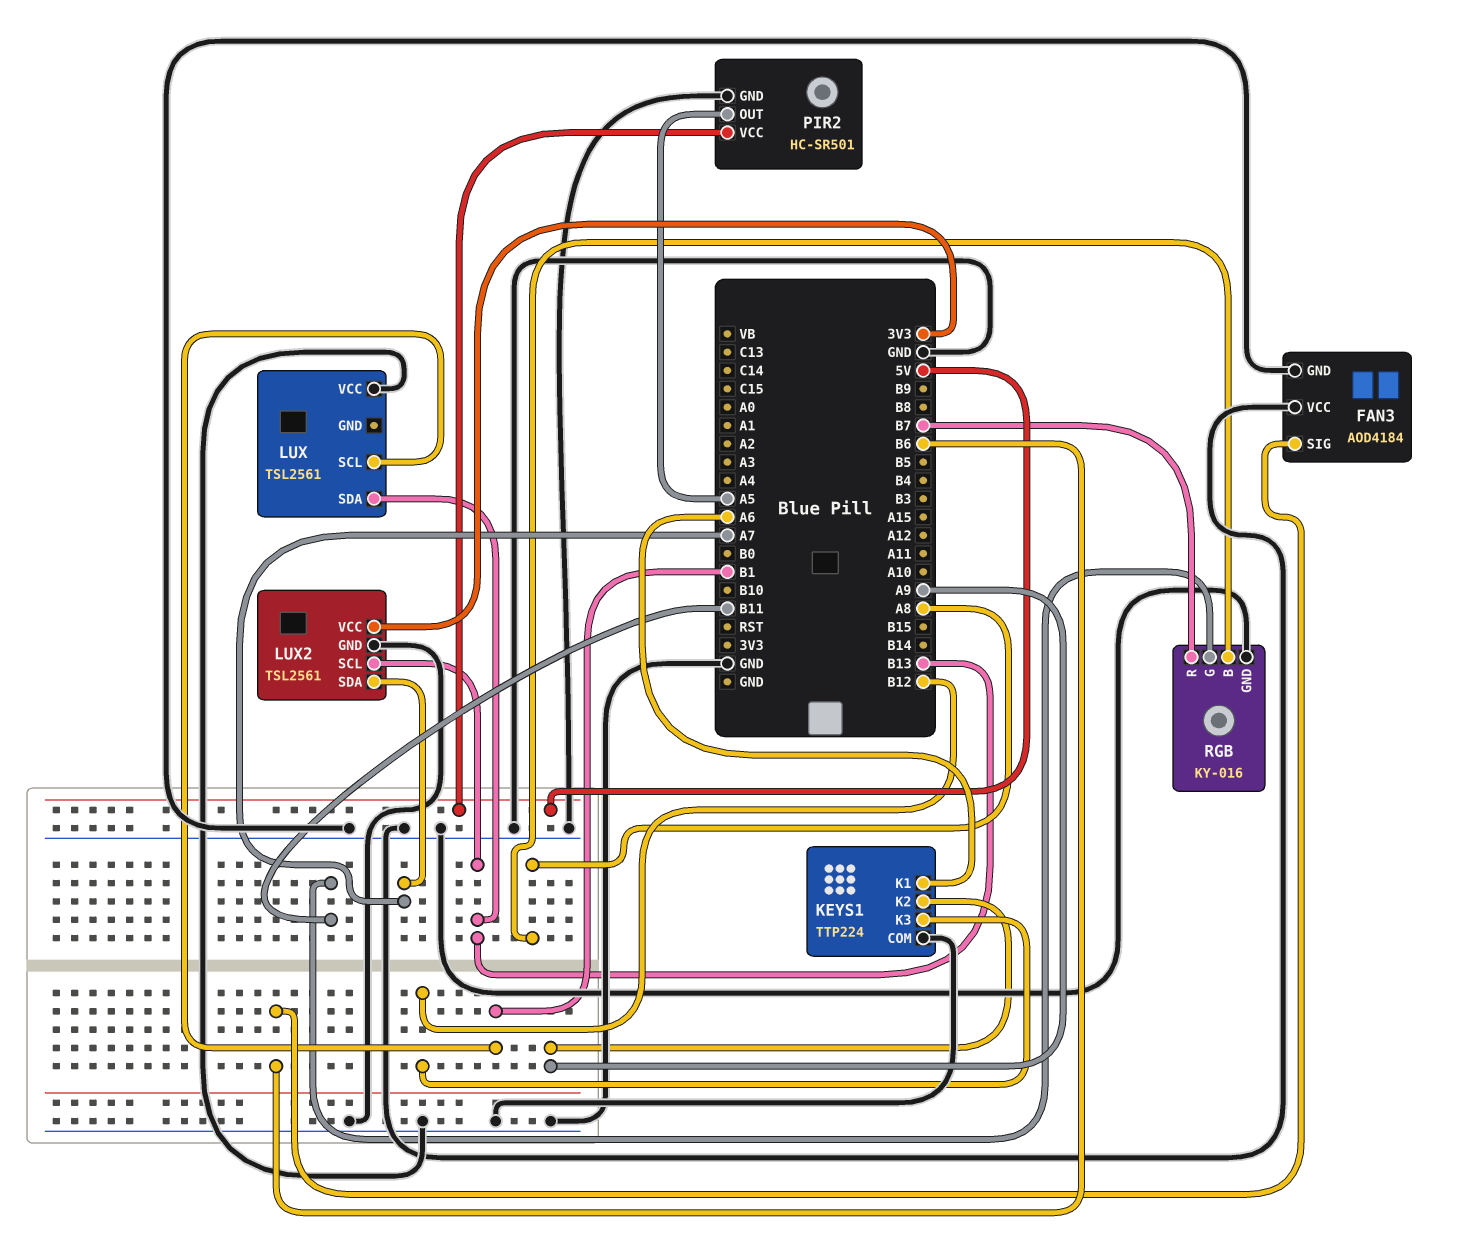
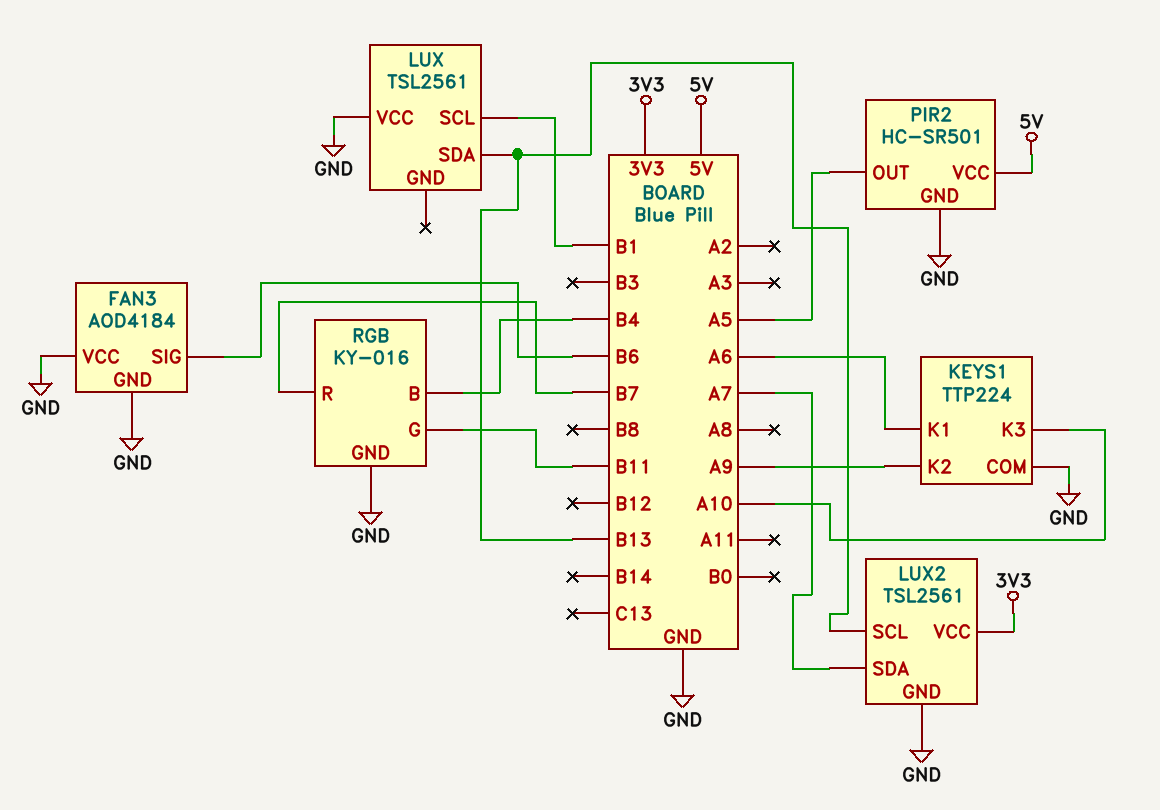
KEYS1 pin K3: B12 -> A10
RGB pin B: A8 -> B4

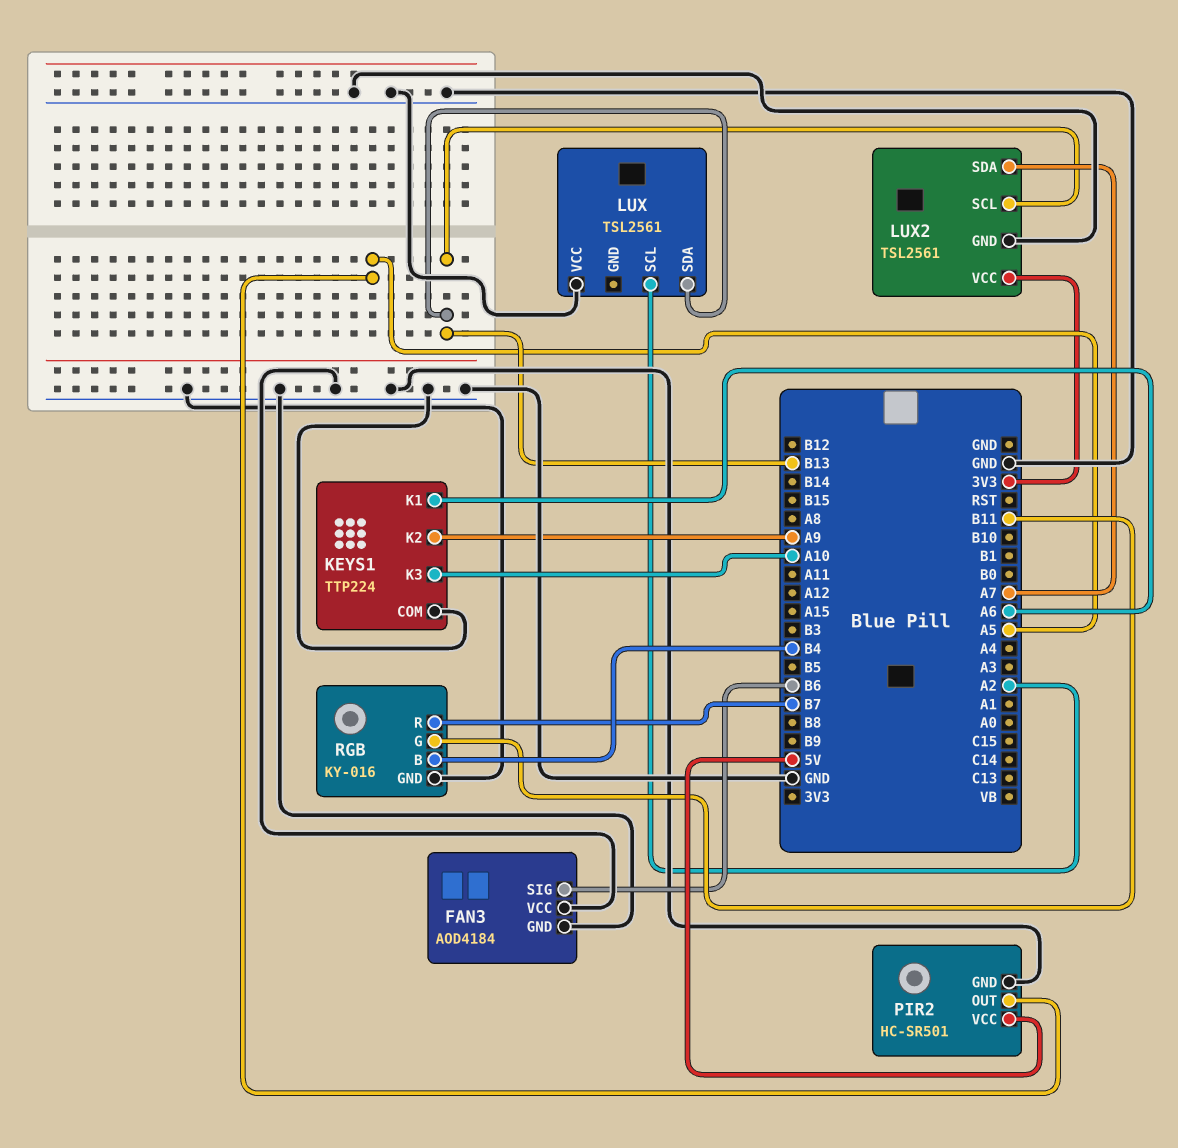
LUX pin SCL: B1 -> A2

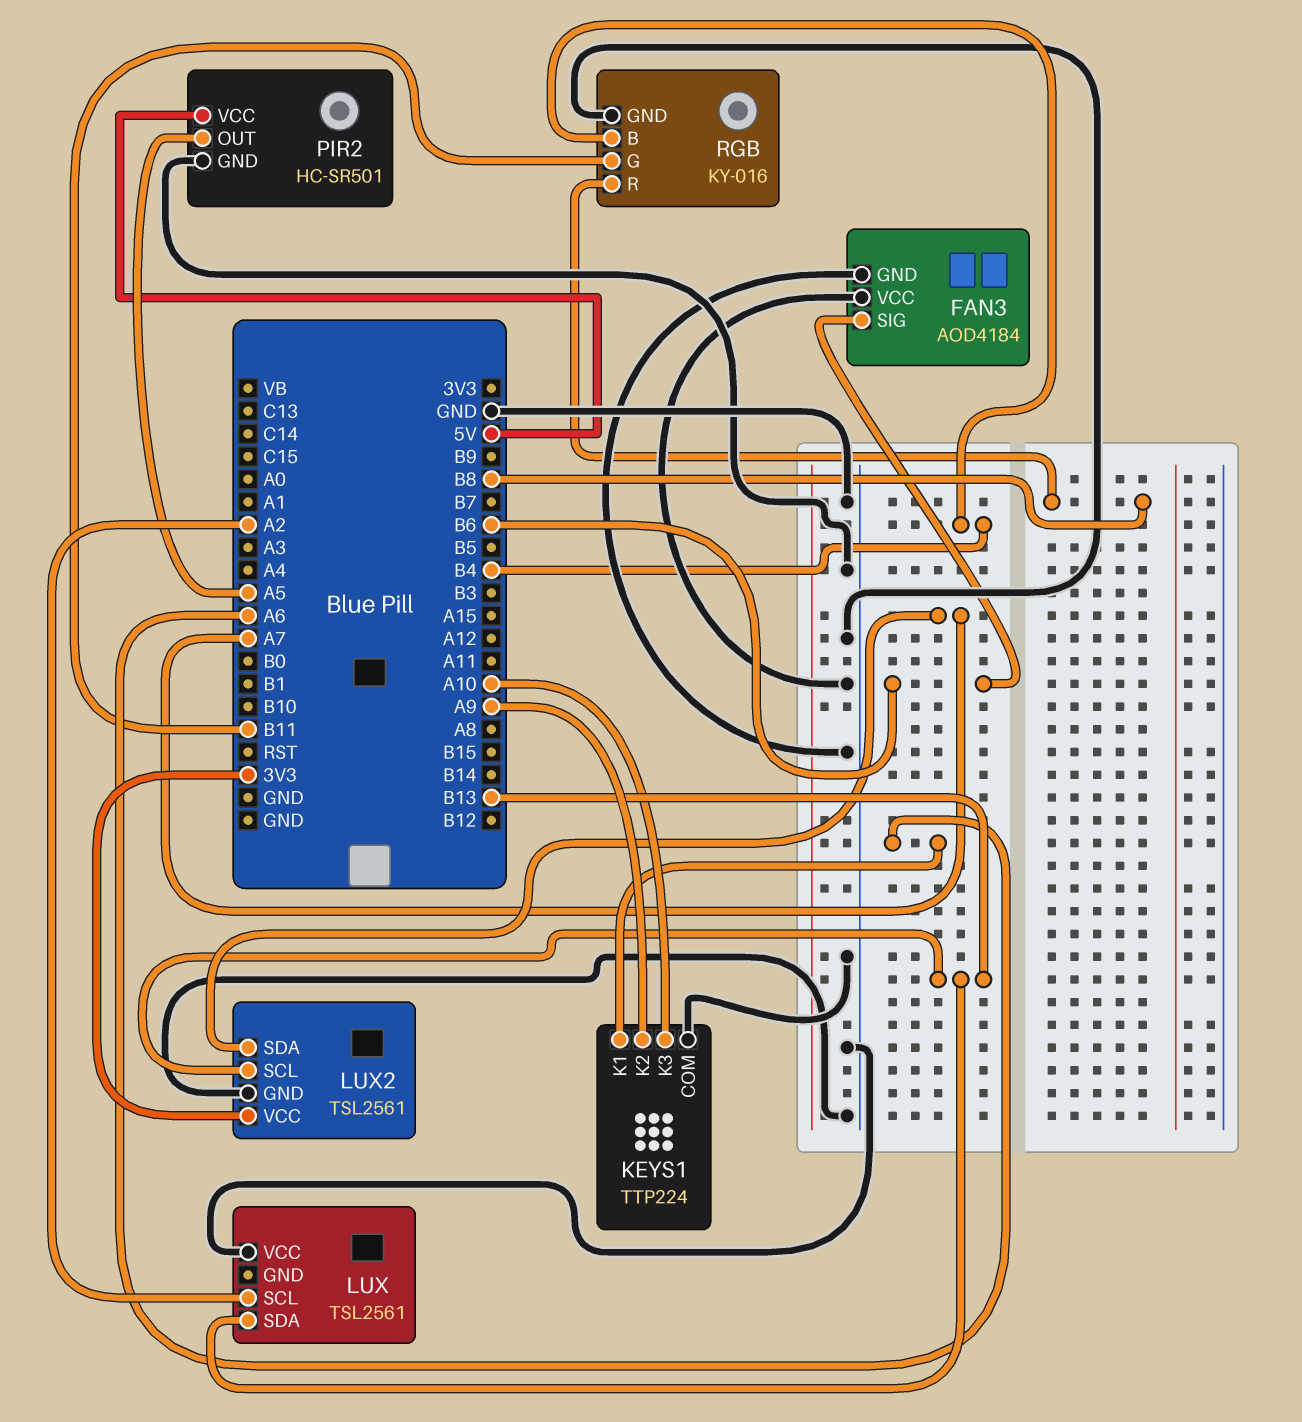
RGB pin R: B7 -> B8

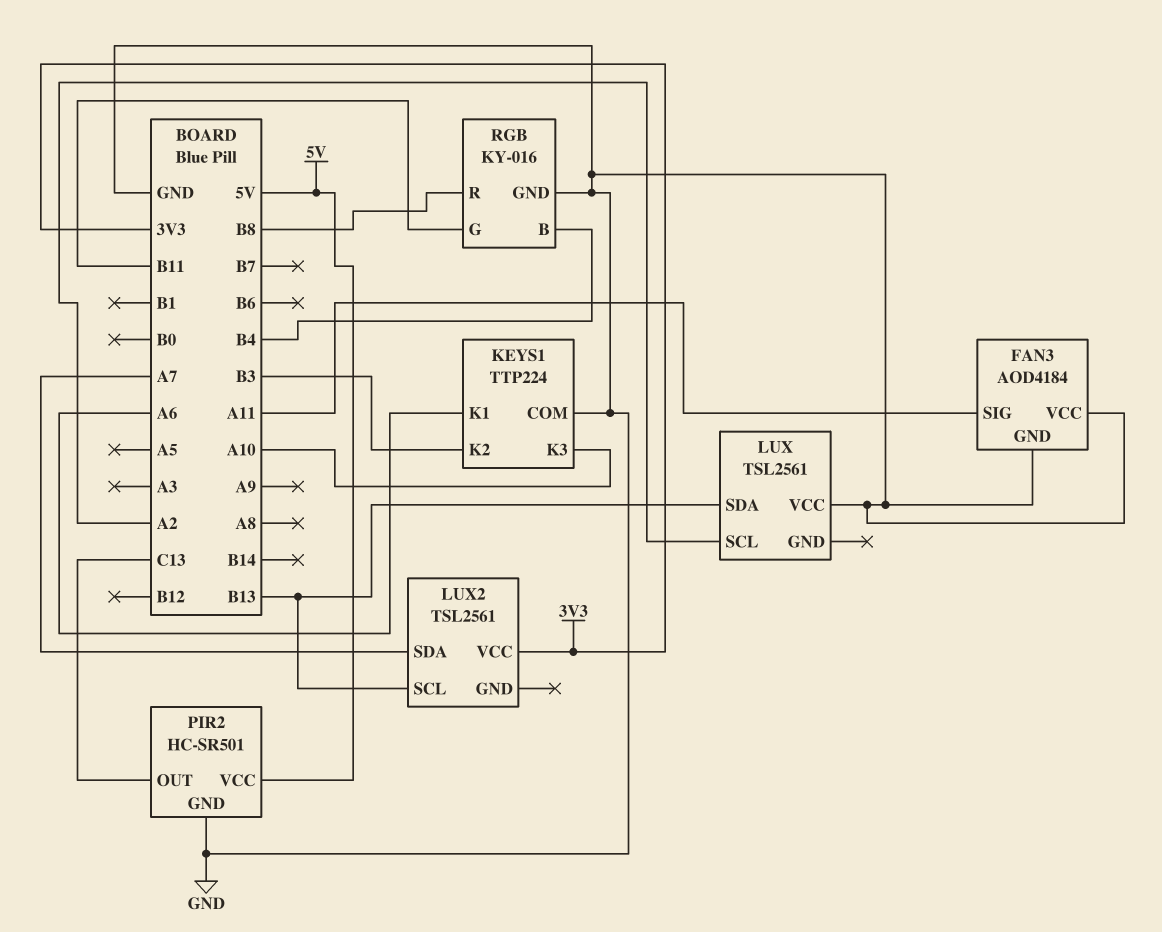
FAN3 pin SIG: B6 -> A11
KEYS1 pin K2: A9 -> B3
LUX2 pin GND: GND -> none
PIR2 pin OUT: A5 -> C13

